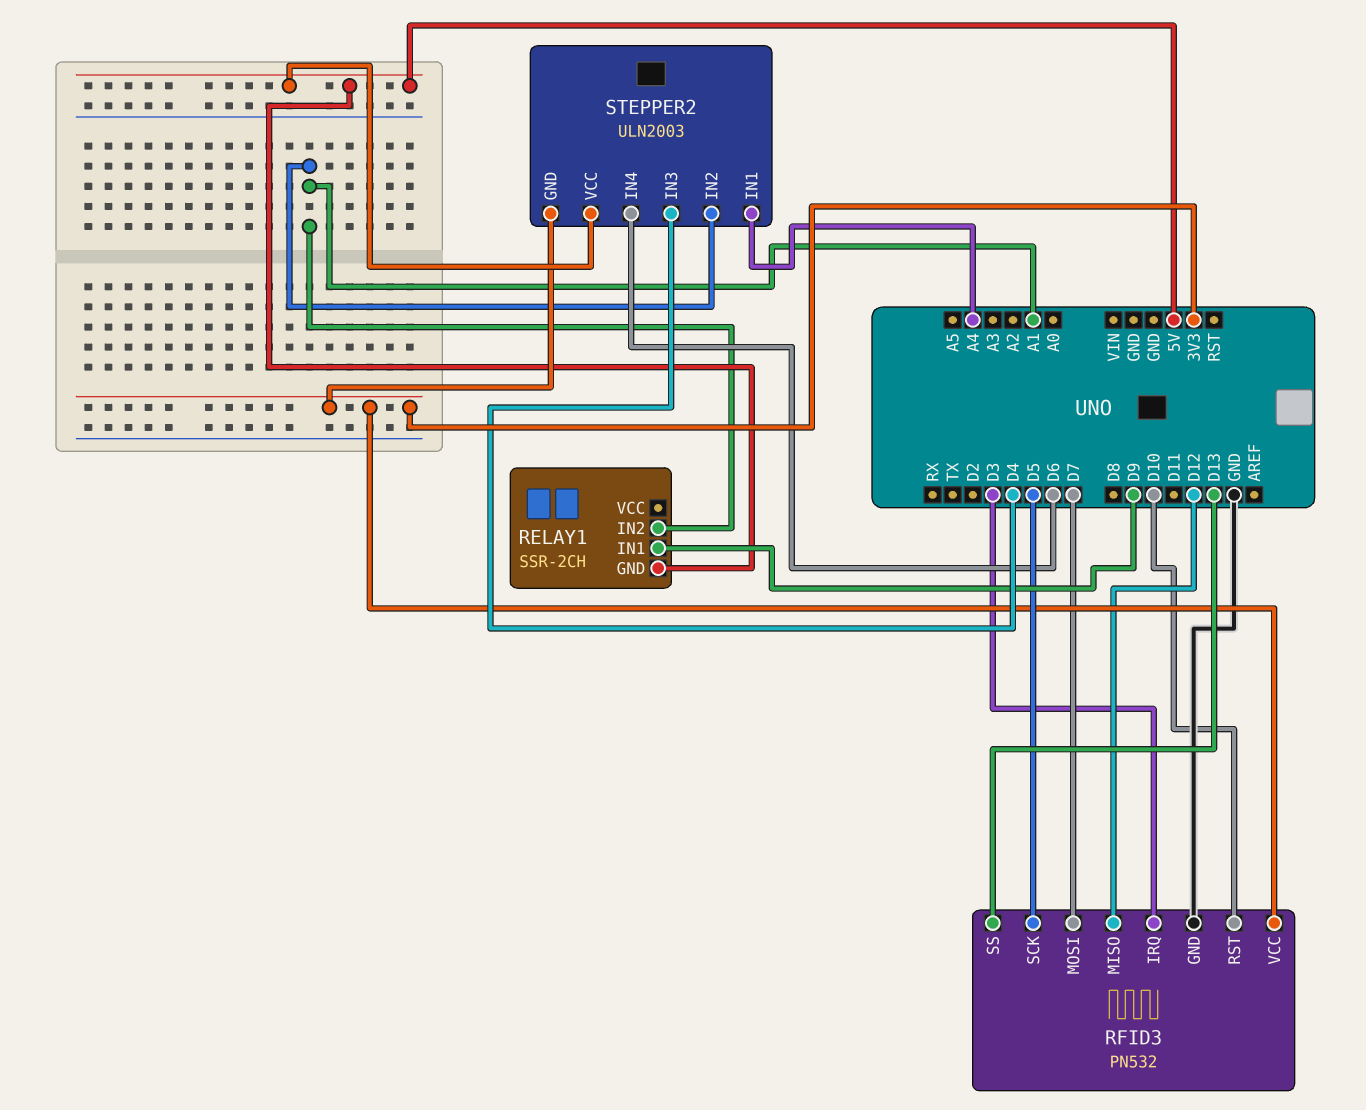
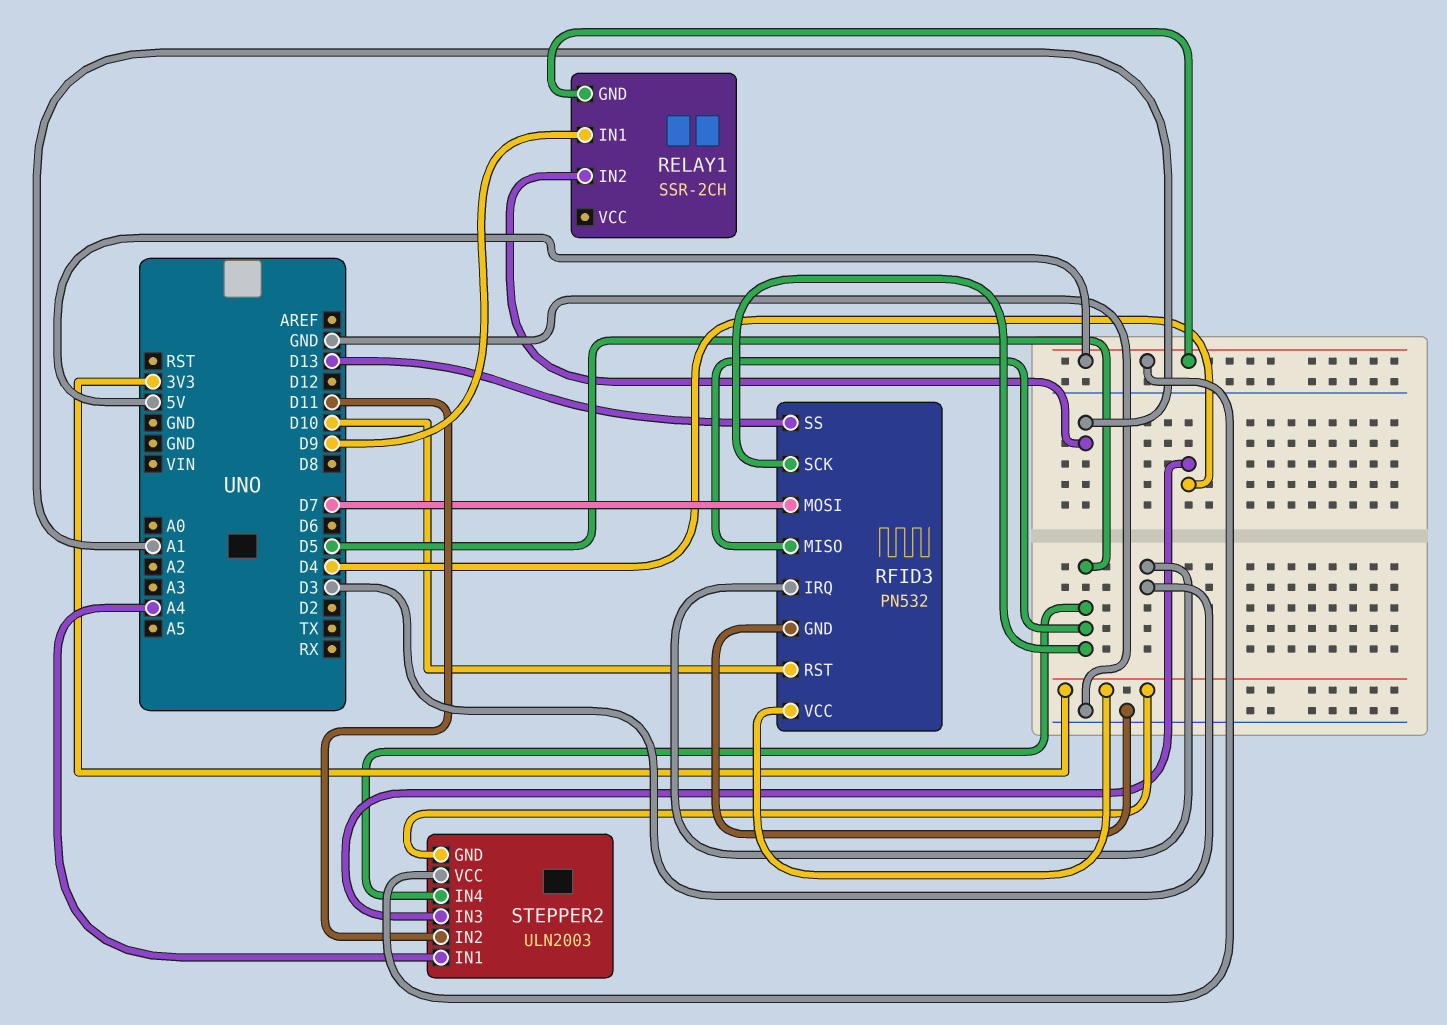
RFID3 pin MISO: D12 -> D5
STEPPER2 pin IN2: A1 -> D11
STEPPER2 pin IN4: D6 -> D5

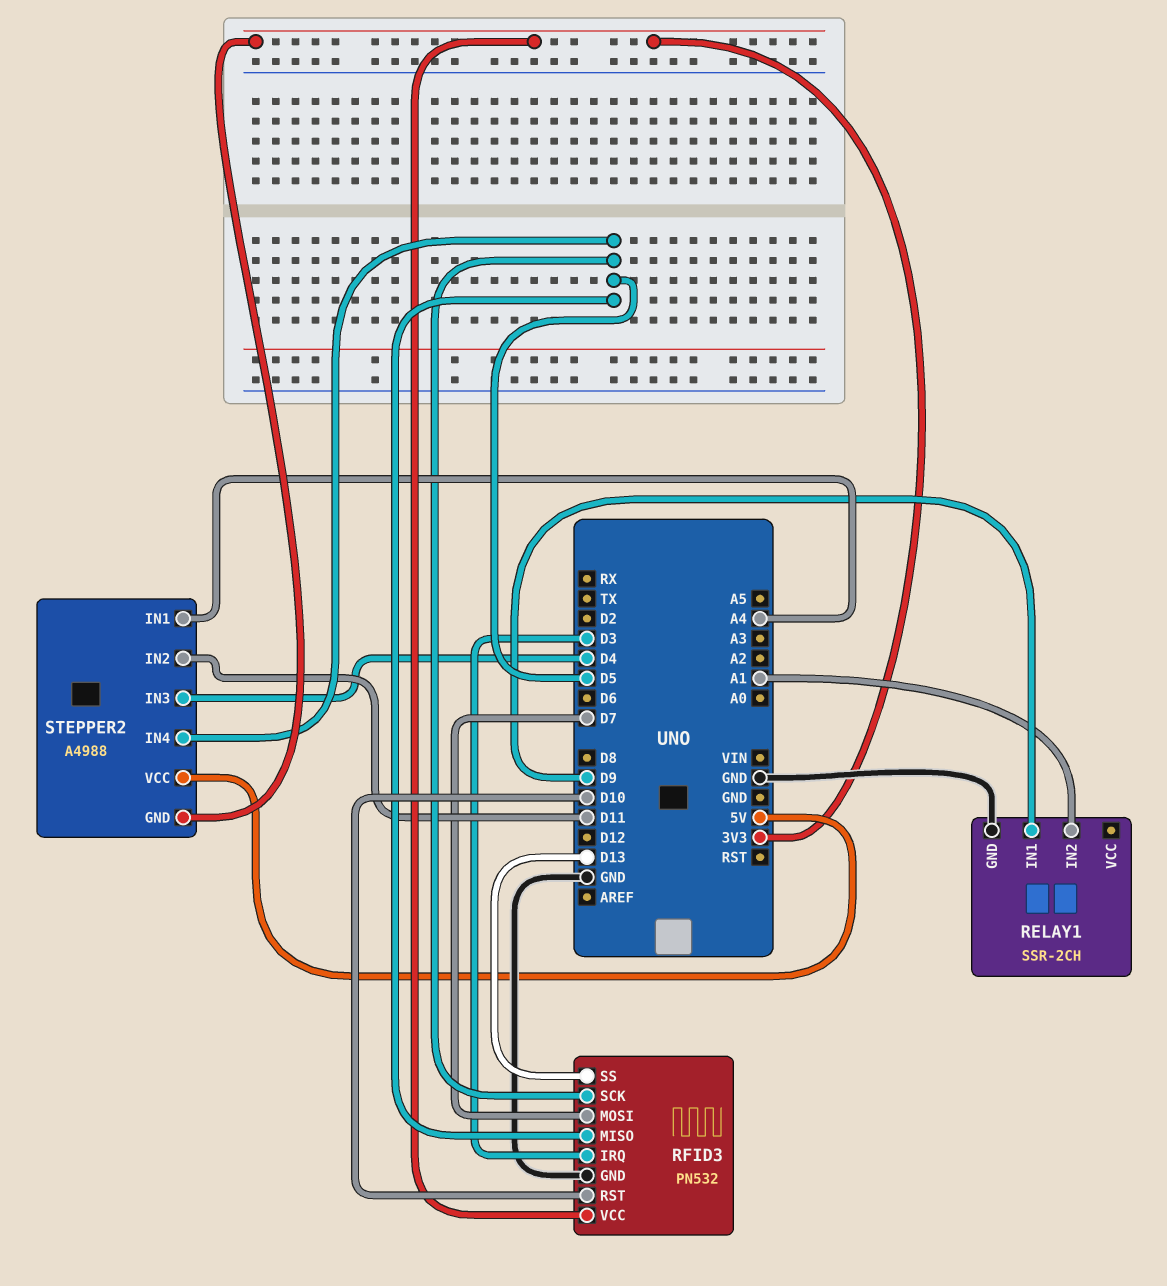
RELAY1 pin GND: 5V -> GND
STEPPER2: ULN2003 -> A4988

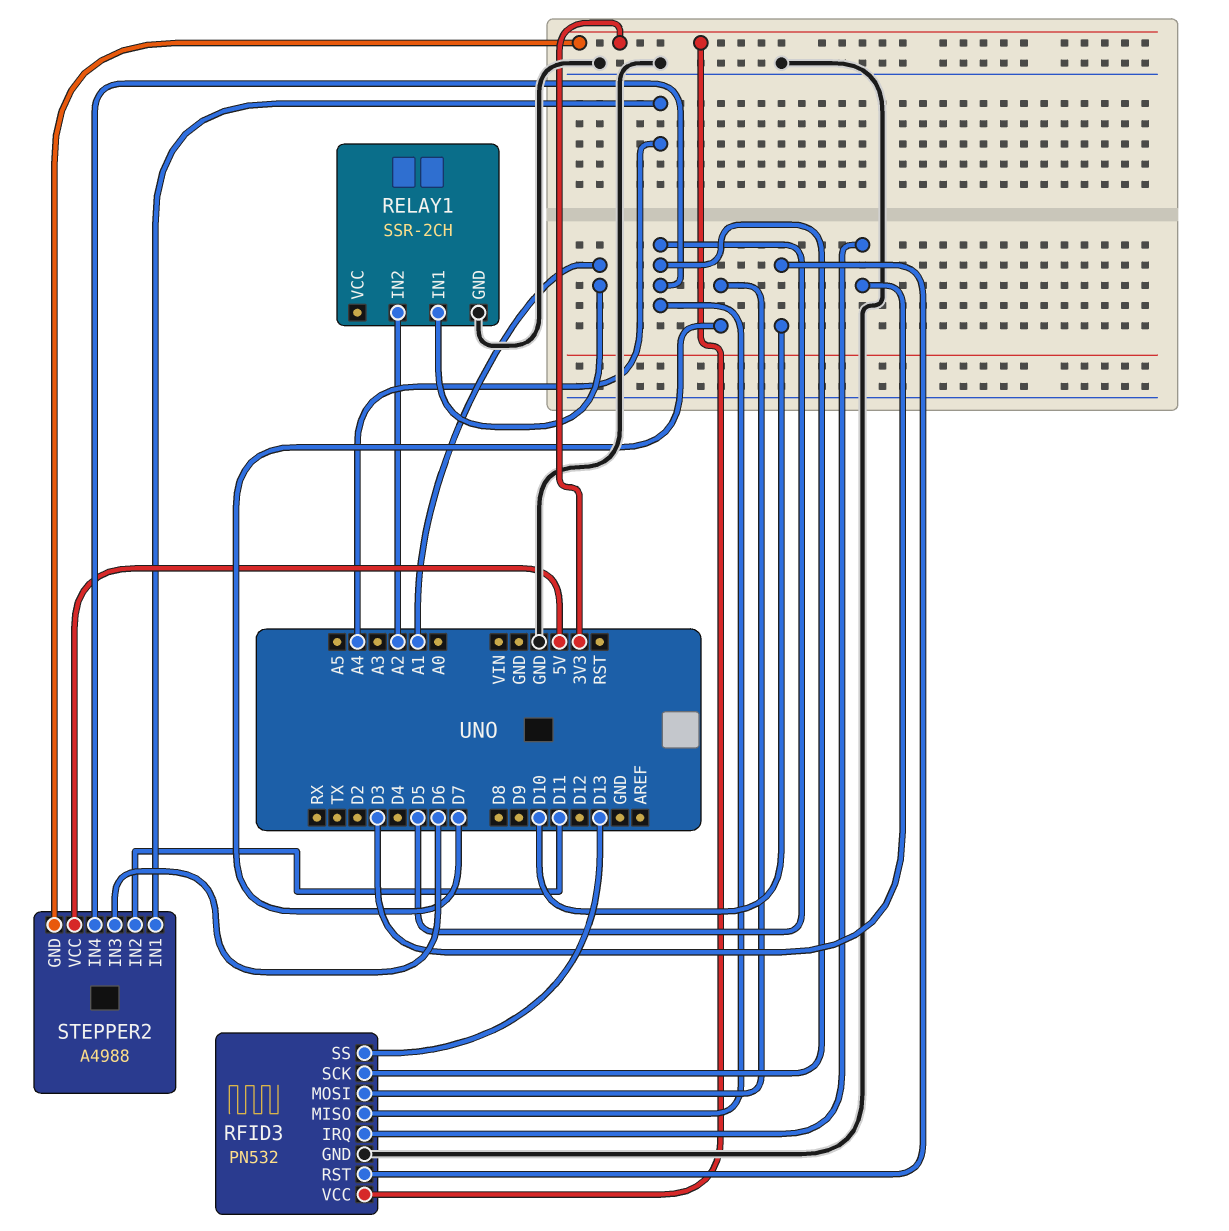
RELAY1 pin IN1: D9 -> A1
RELAY1 pin IN2: A1 -> A2
STEPPER2 pin IN3: D4 -> D6

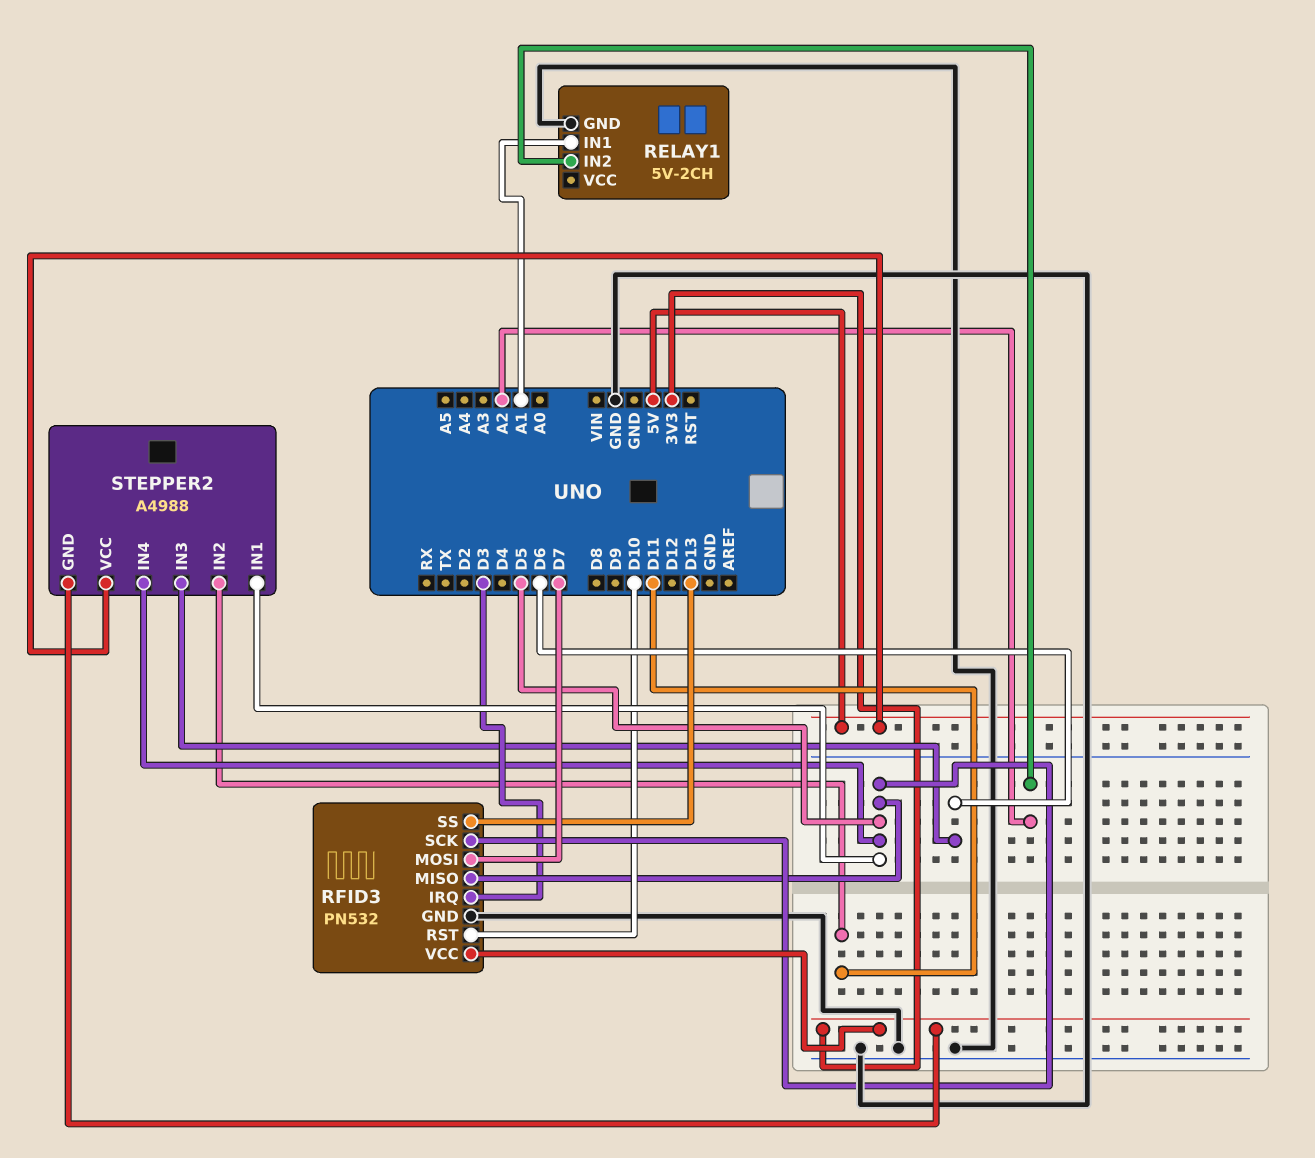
RELAY1: SSR-2CH -> 5V-2CH
STEPPER2 pin IN1: A4 -> D5

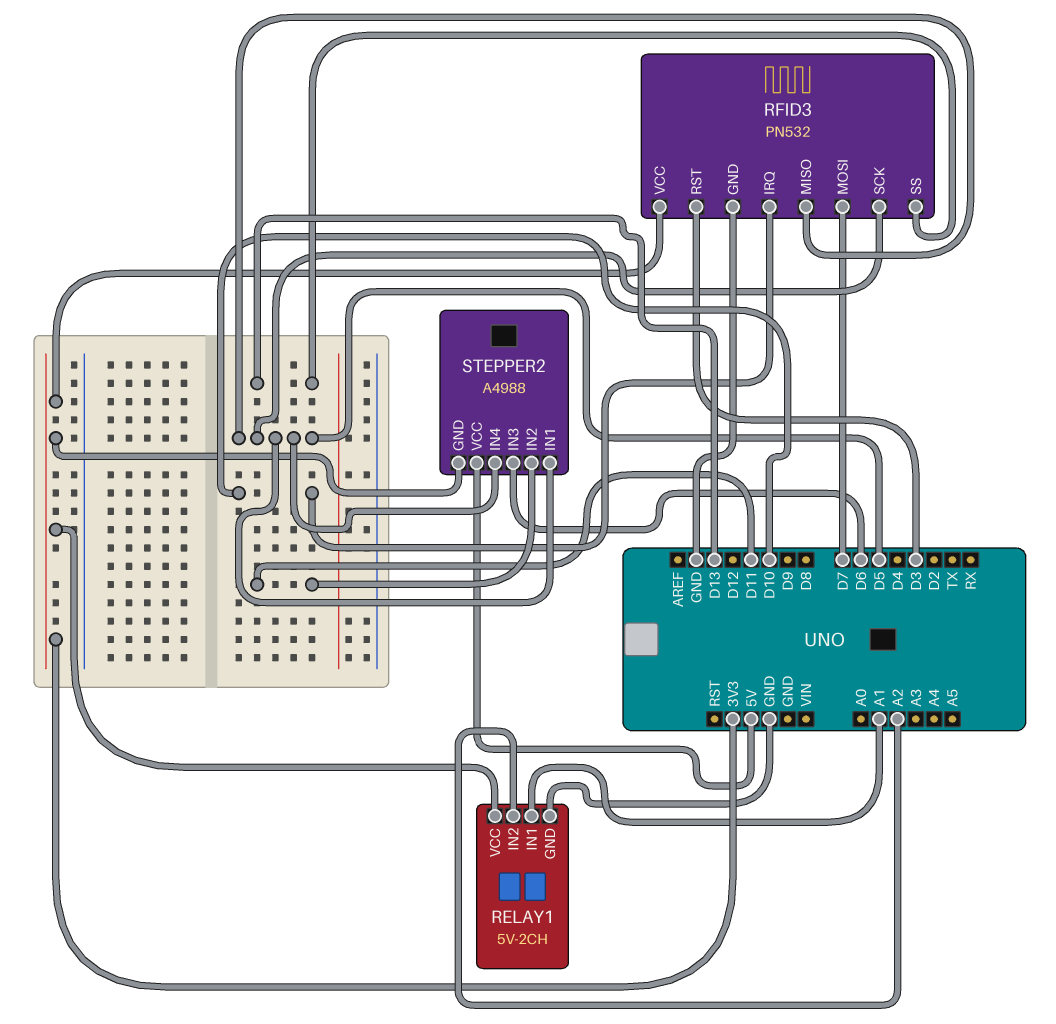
RELAY1 pin VCC: none -> 3V3
RFID3 pin IRQ: D3 -> D10
RFID3 pin RST: D10 -> D3

